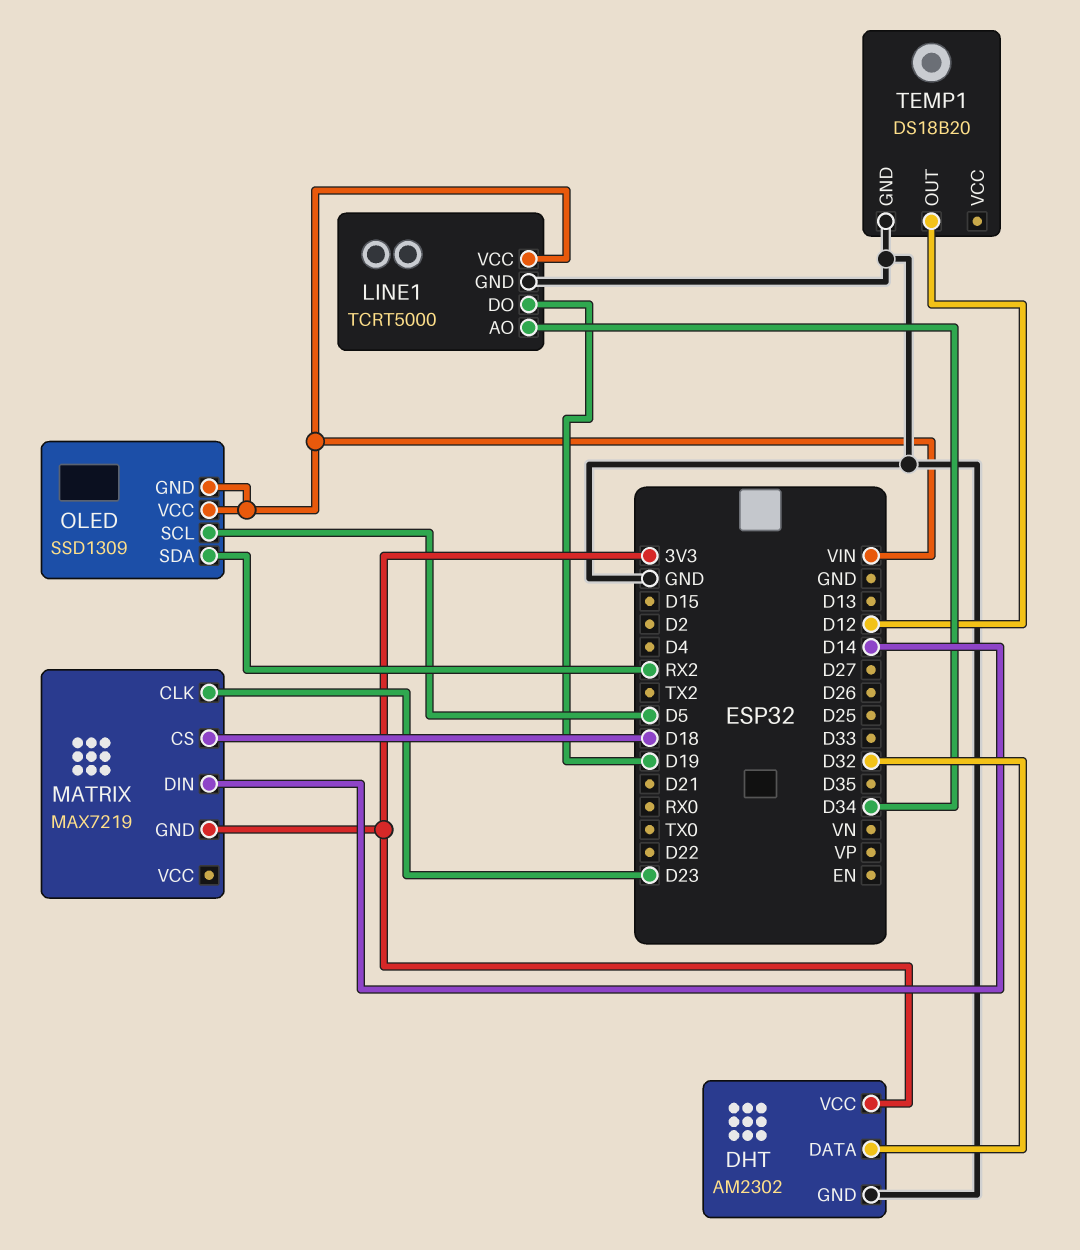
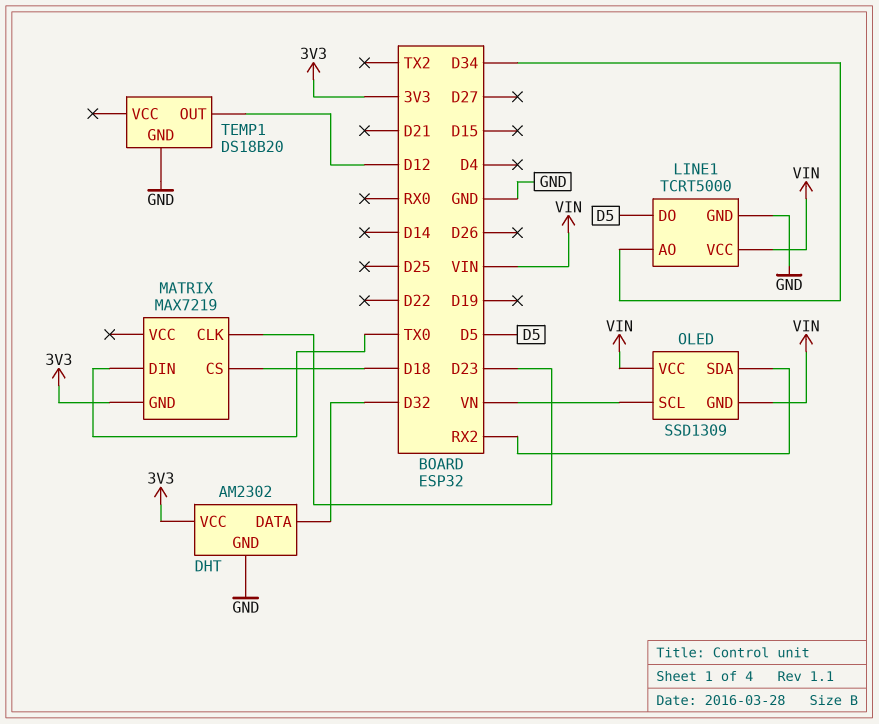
LINE1 pin DO: D19 -> D5
MATRIX pin DIN: D14 -> TX0
OLED pin SCL: D5 -> VN

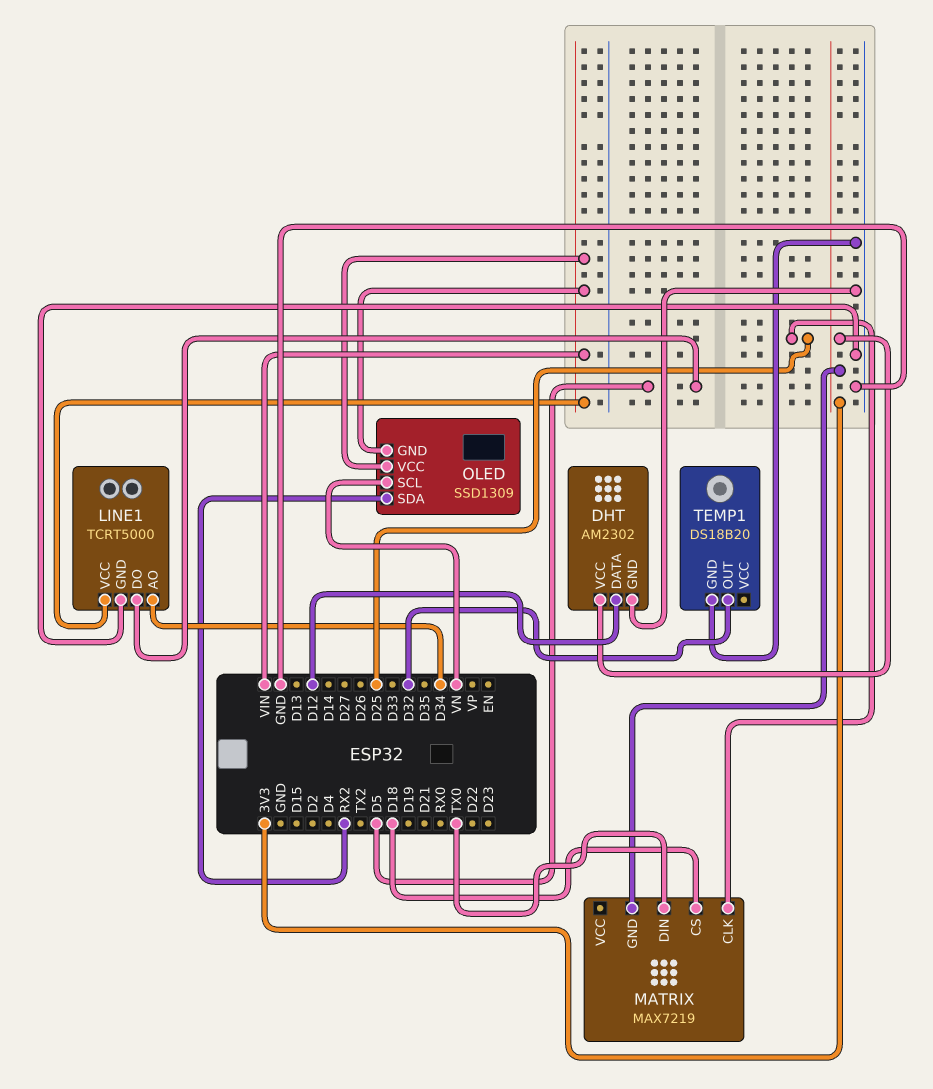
DHT pin DATA: D32 -> D12
MATRIX pin CLK: D23 -> D25
TEMP1 pin OUT: D12 -> D32

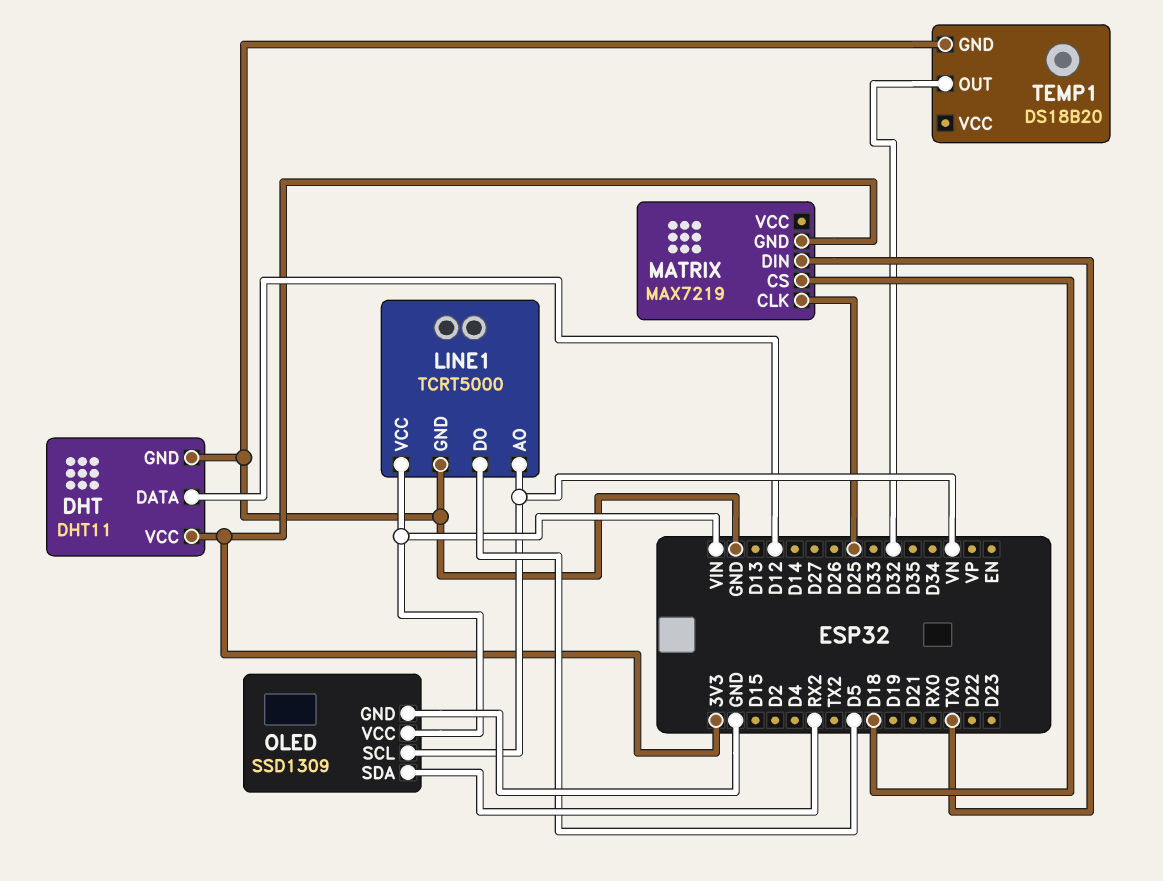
DHT: AM2302 -> DHT11
LINE1 pin AO: D34 -> VN
OLED pin GND: VIN -> GND

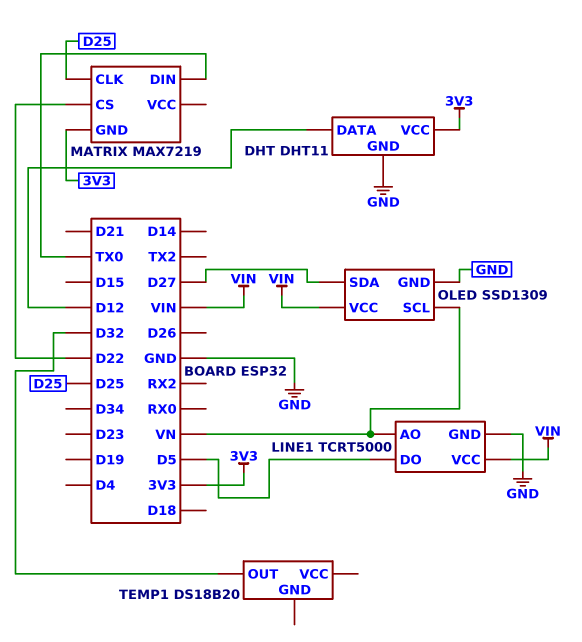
MATRIX pin CS: D18 -> D22
OLED pin SDA: RX2 -> D27
TEMP1 pin GND: GND -> none

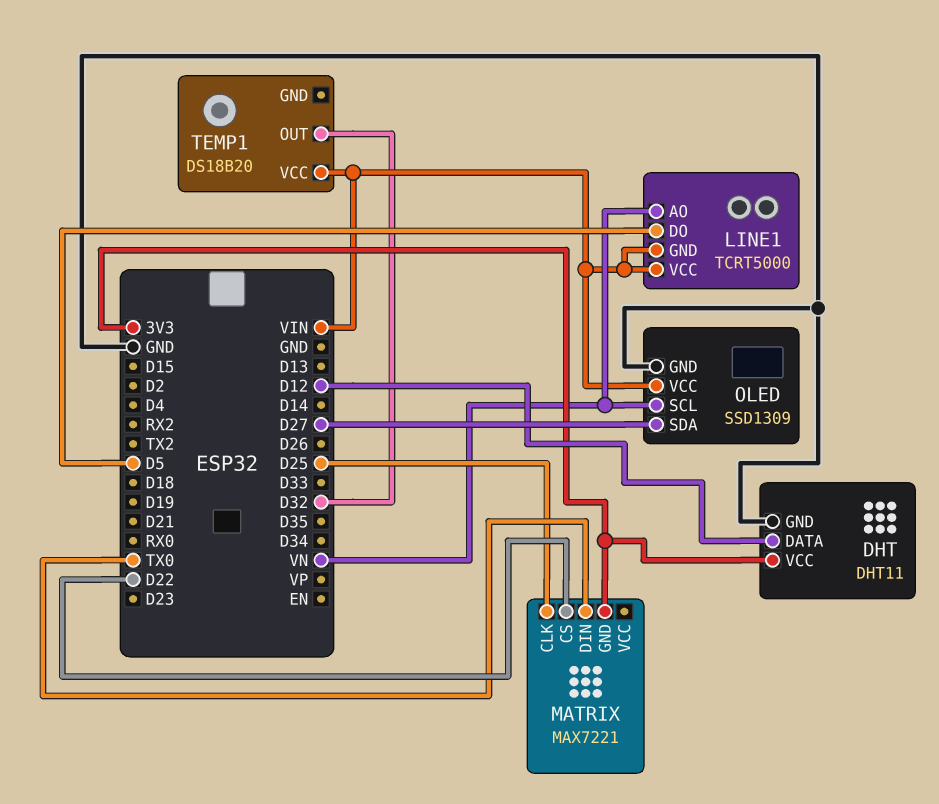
LINE1 pin GND: GND -> VIN
MATRIX: MAX7219 -> MAX7221
TEMP1 pin VCC: none -> VIN

